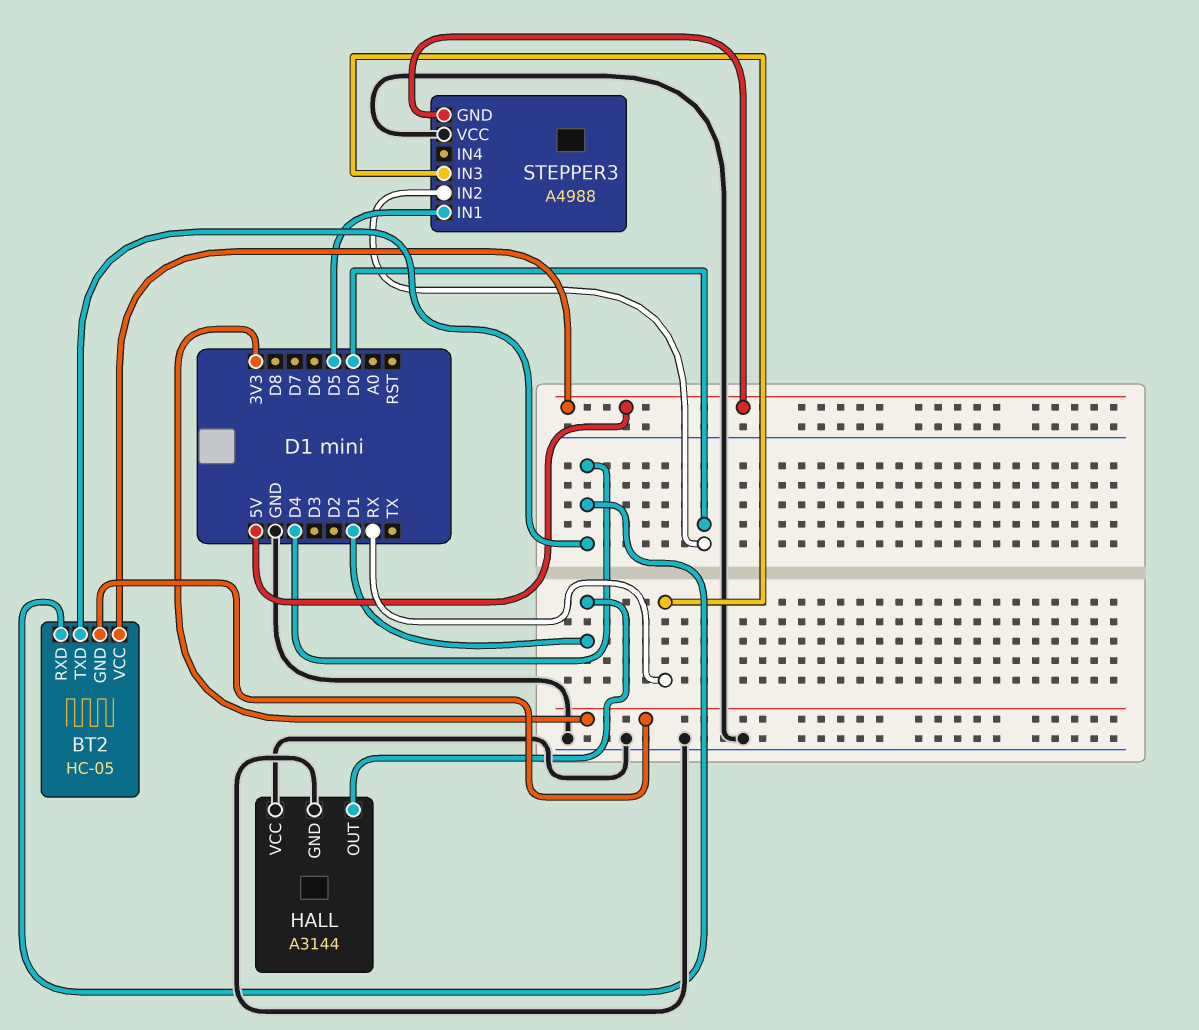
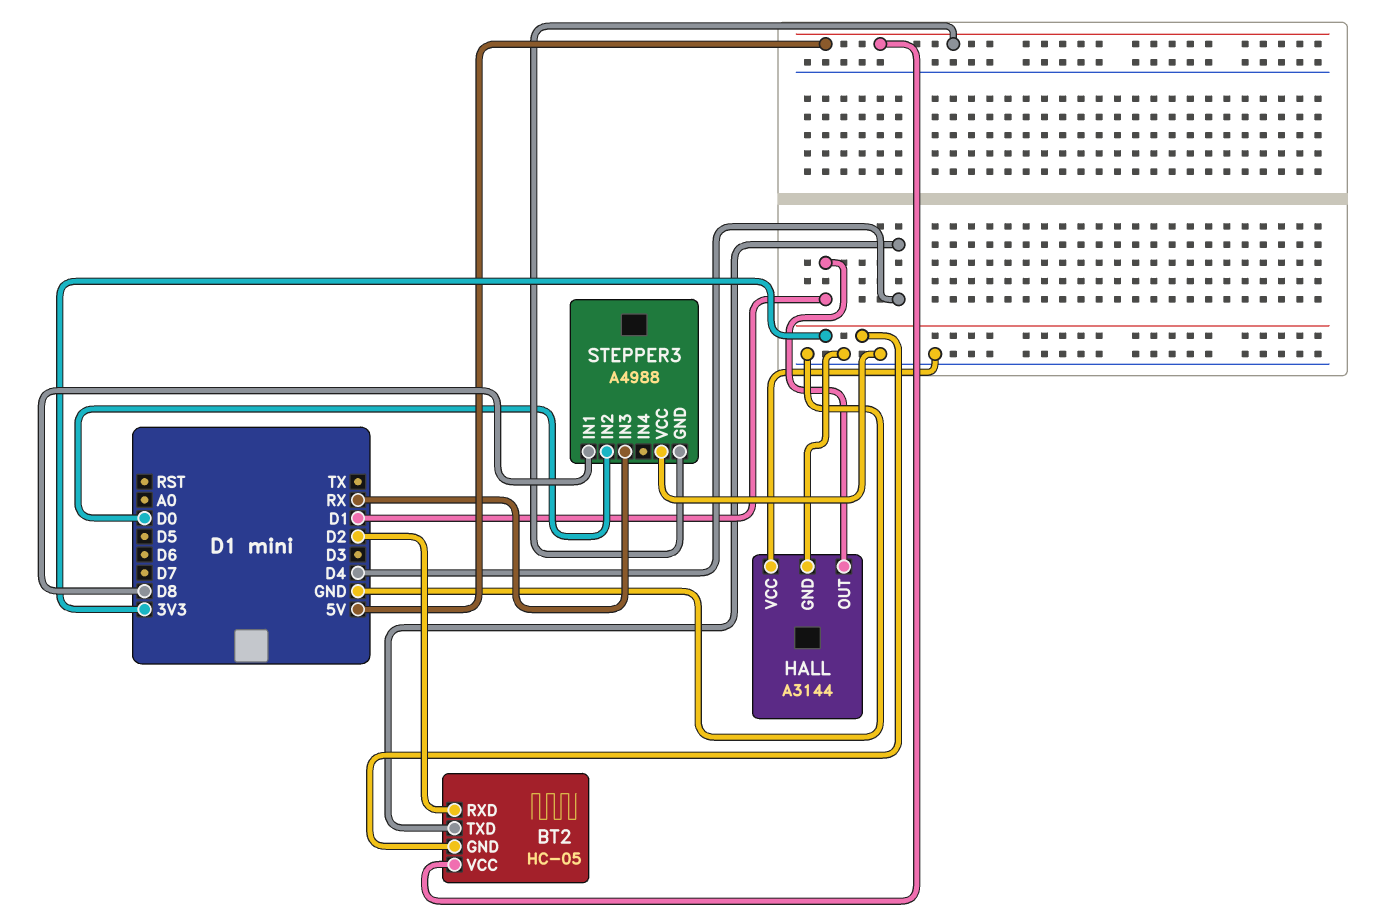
BT2 pin RXD: D4 -> D2
STEPPER3 pin IN1: D5 -> D8

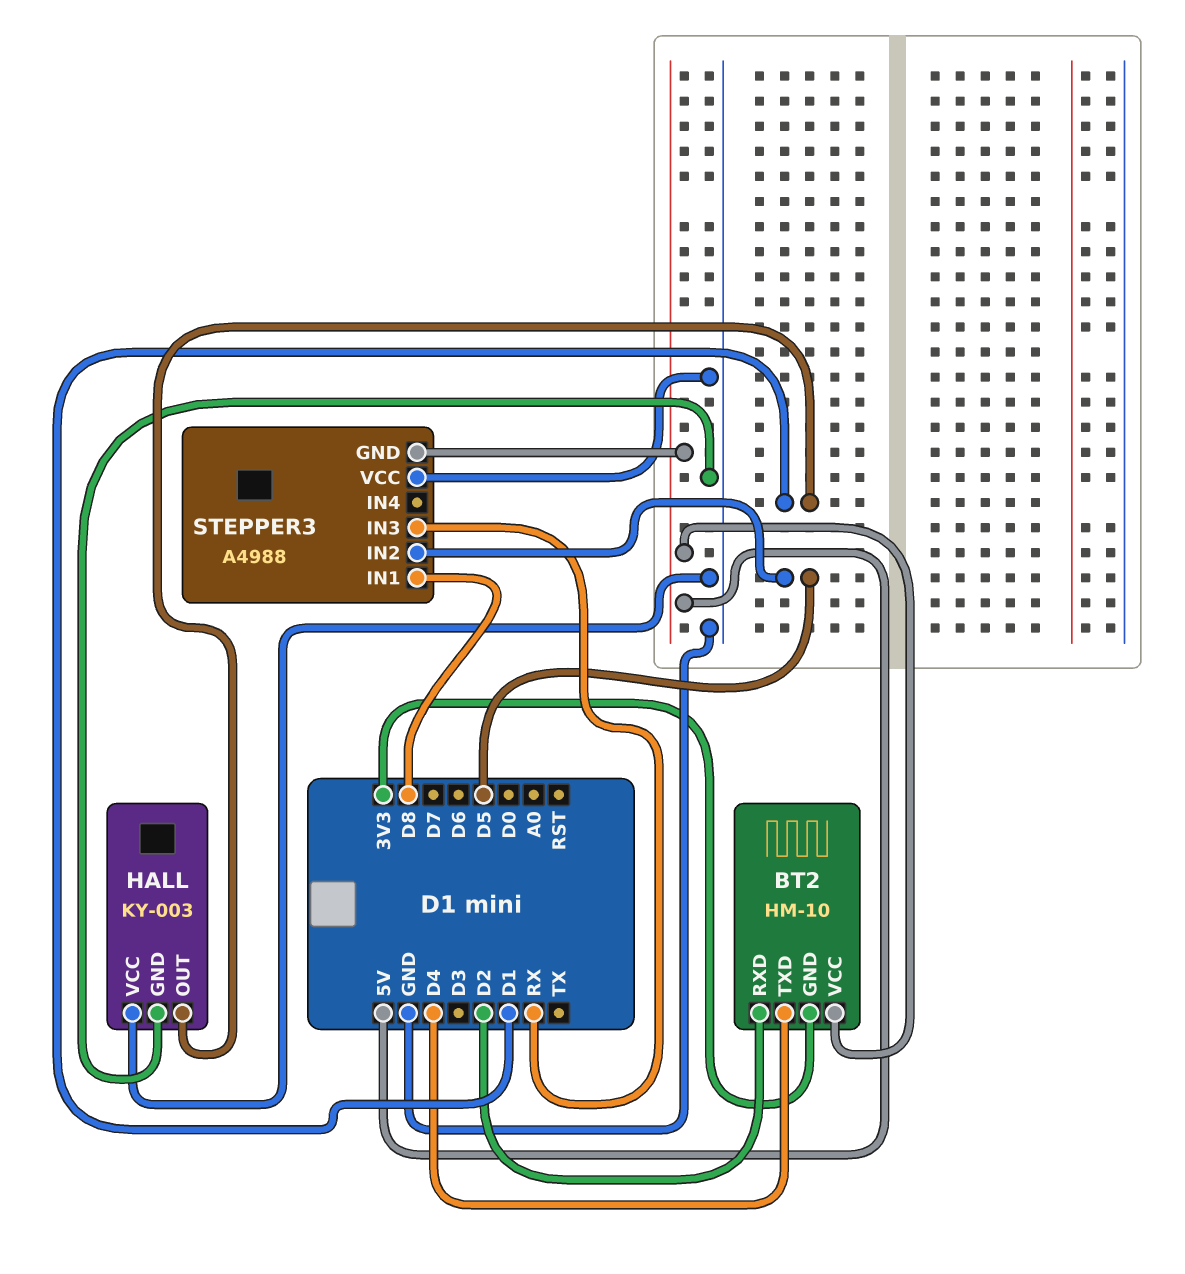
BT2: HC-05 -> HM-10
HALL: A3144 -> KY-003
STEPPER3 pin IN2: D0 -> D5

